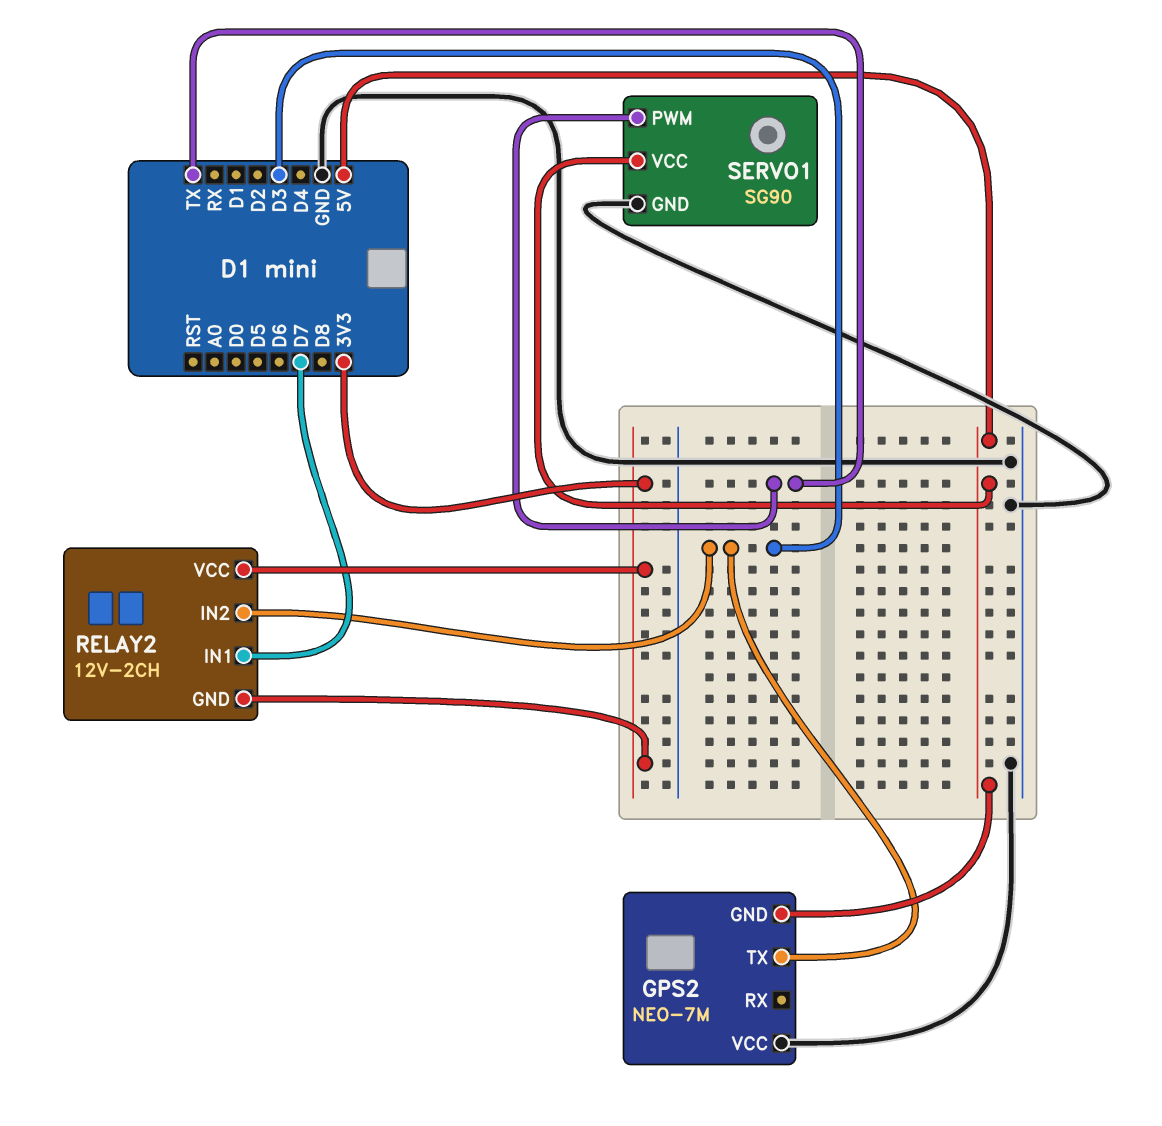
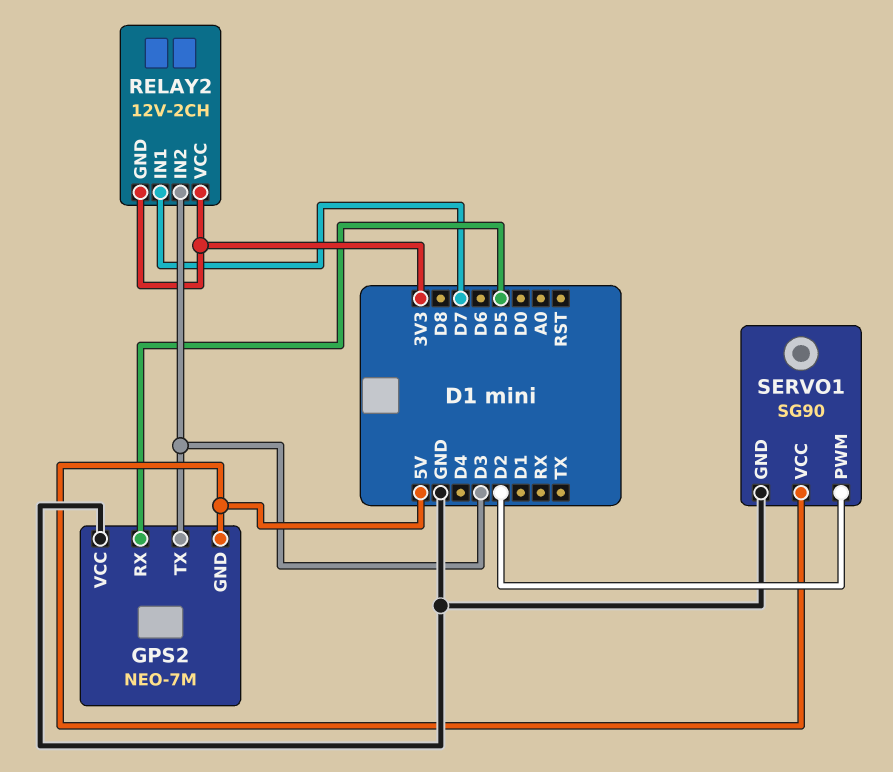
GPS2 pin RX: none -> D5
SERVO1 pin PWM: TX -> D2

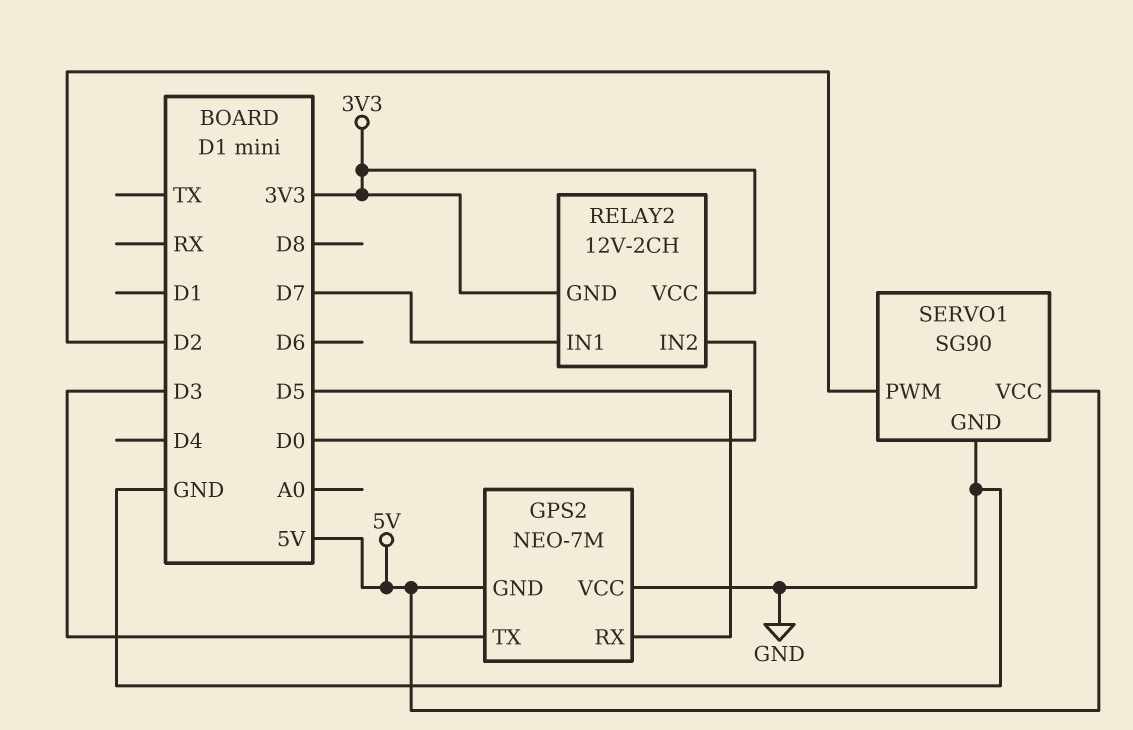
RELAY2 pin IN2: D3 -> D0

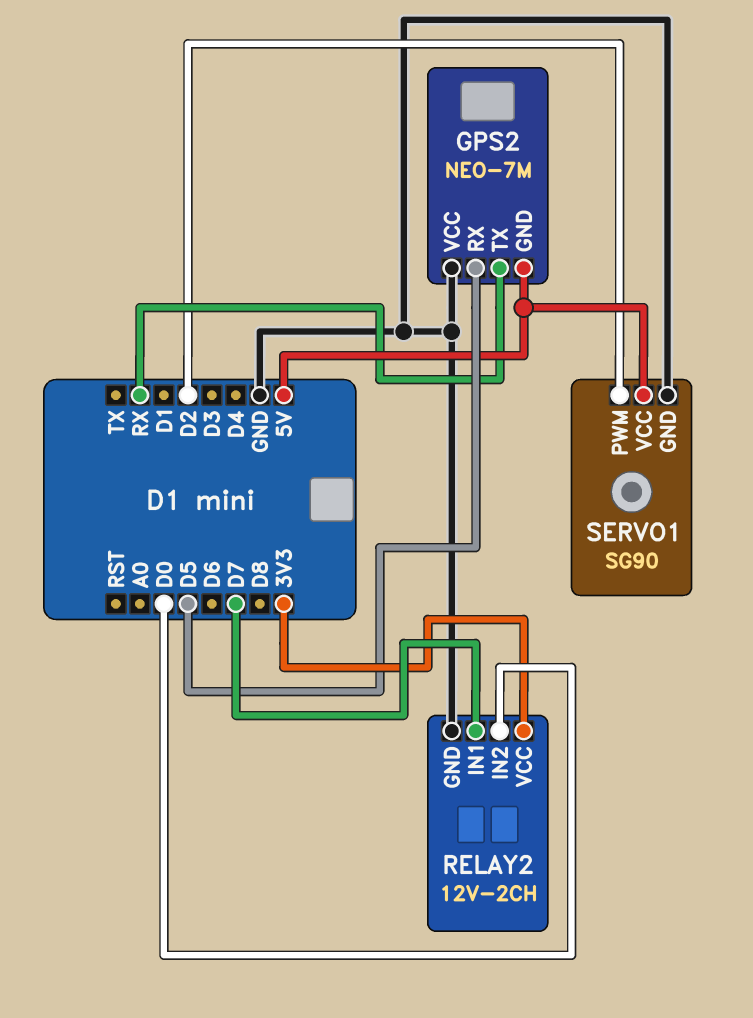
GPS2 pin TX: D3 -> RX
RELAY2 pin GND: 3V3 -> GND

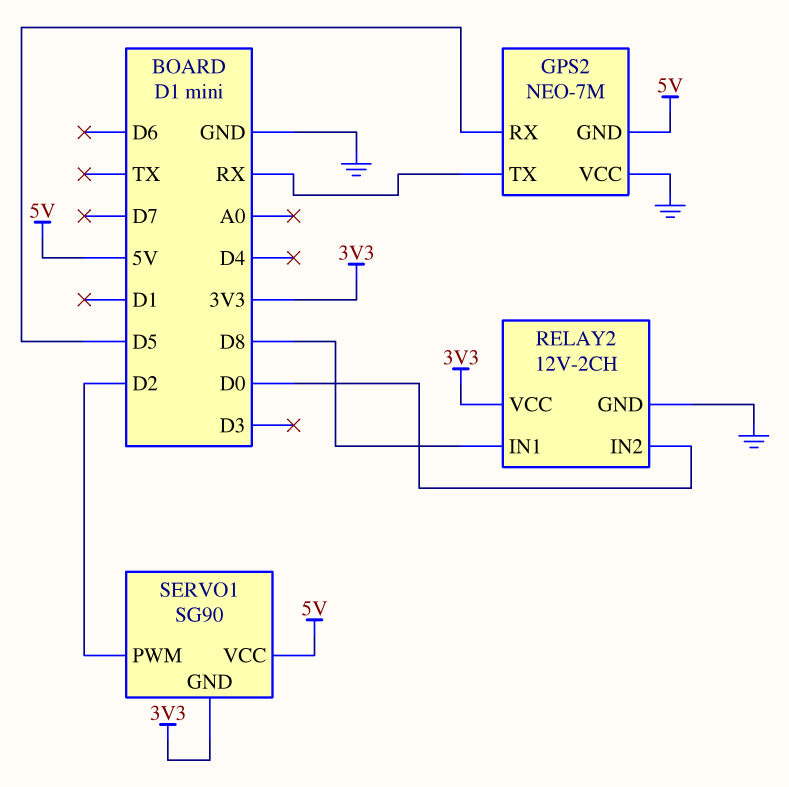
RELAY2 pin IN1: D7 -> D8
SERVO1 pin GND: GND -> 3V3

